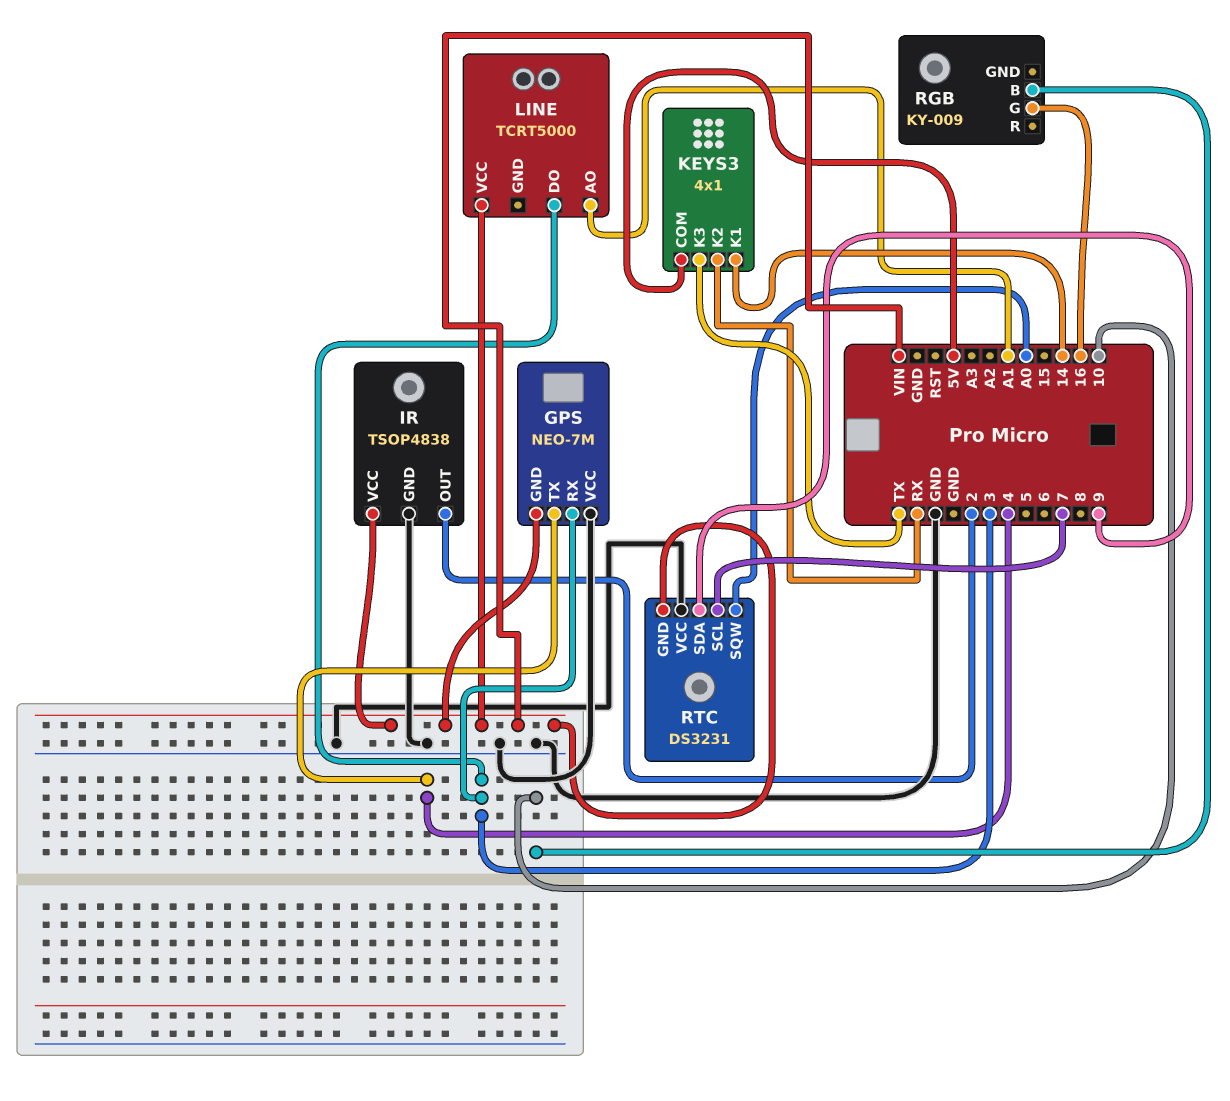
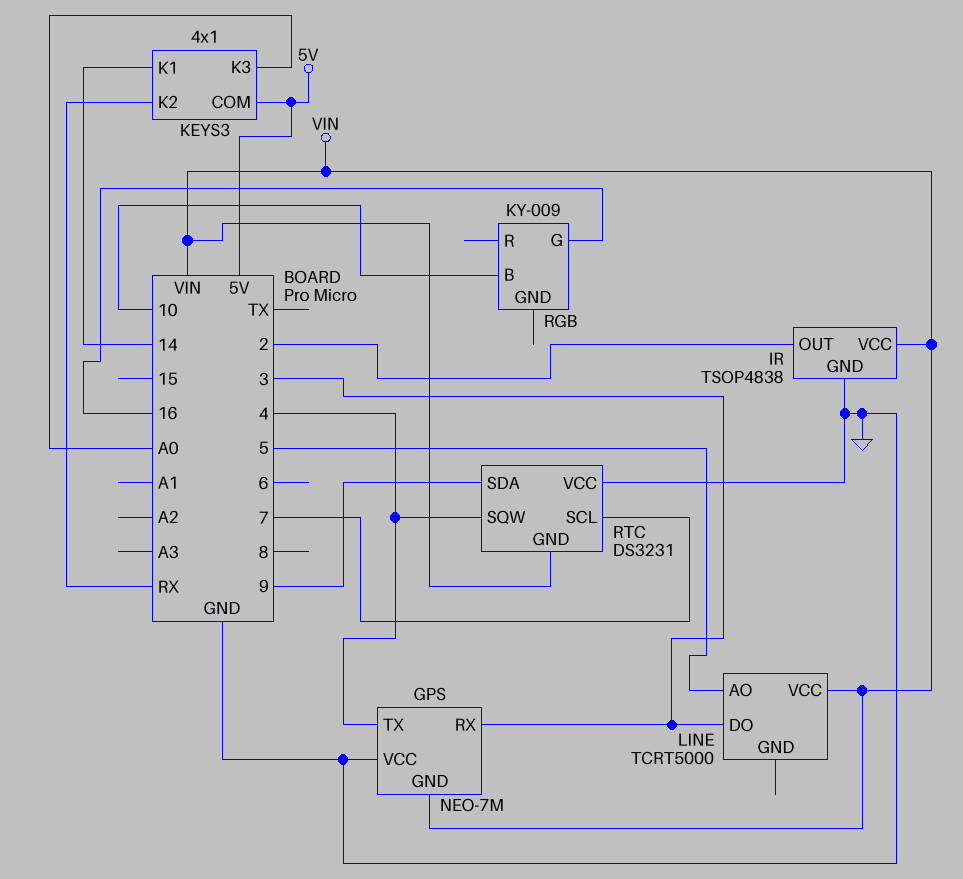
KEYS3 pin K3: TX -> A0
LINE pin AO: A1 -> 5
RTC pin SQW: A0 -> 4

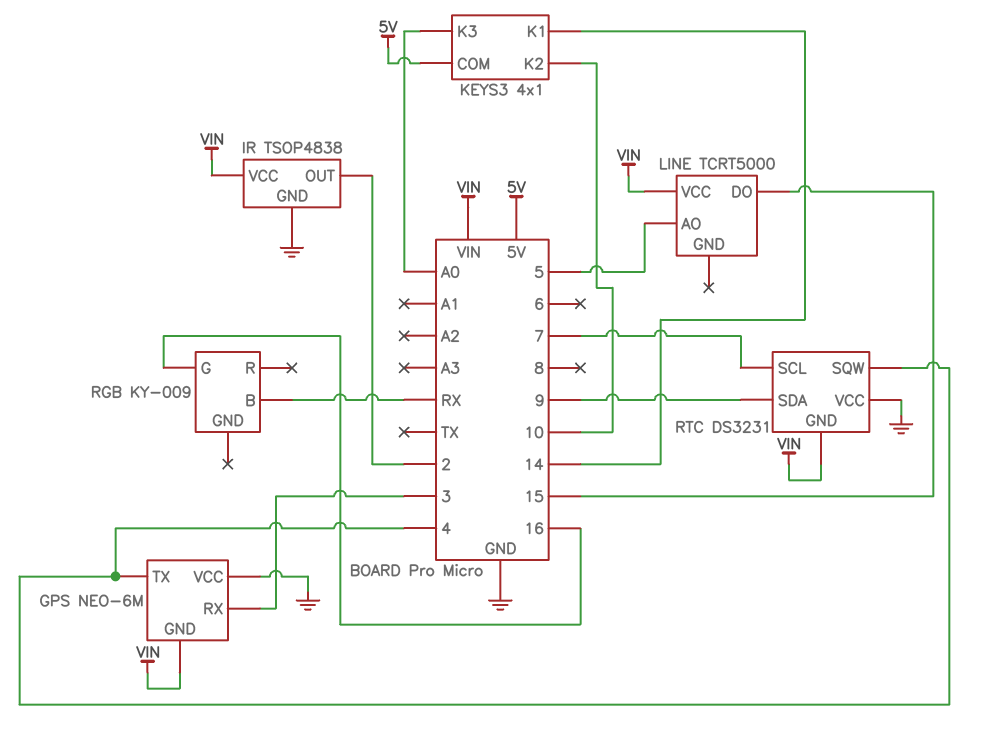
GPS: NEO-7M -> NEO-6M
KEYS3 pin K2: RX -> 10
LINE pin DO: 3 -> 15
RGB pin B: 10 -> RX

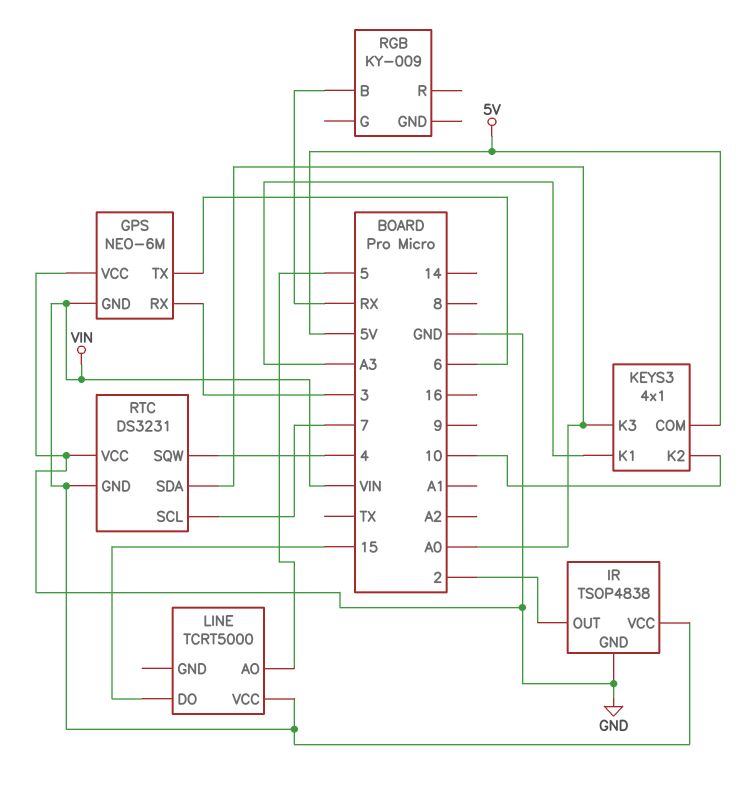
GPS pin TX: 4 -> 6
KEYS3 pin K1: 14 -> A3
RGB pin G: 16 -> none
RTC pin SDA: 9 -> A0

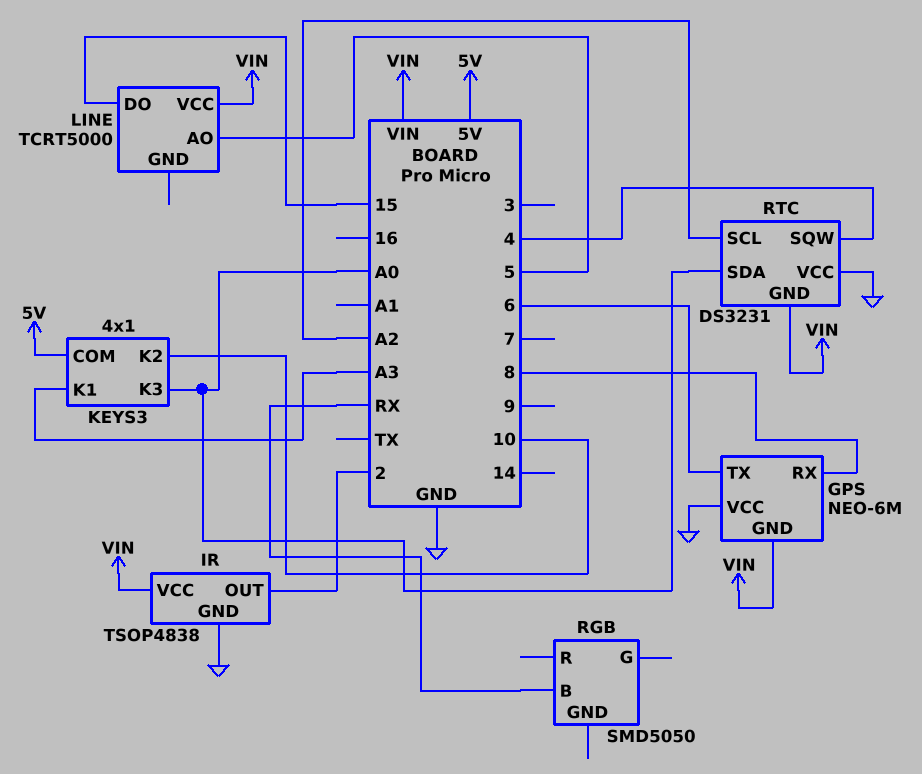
GPS pin RX: 3 -> 8
RGB: KY-009 -> SMD5050
RTC pin SCL: 7 -> A2

